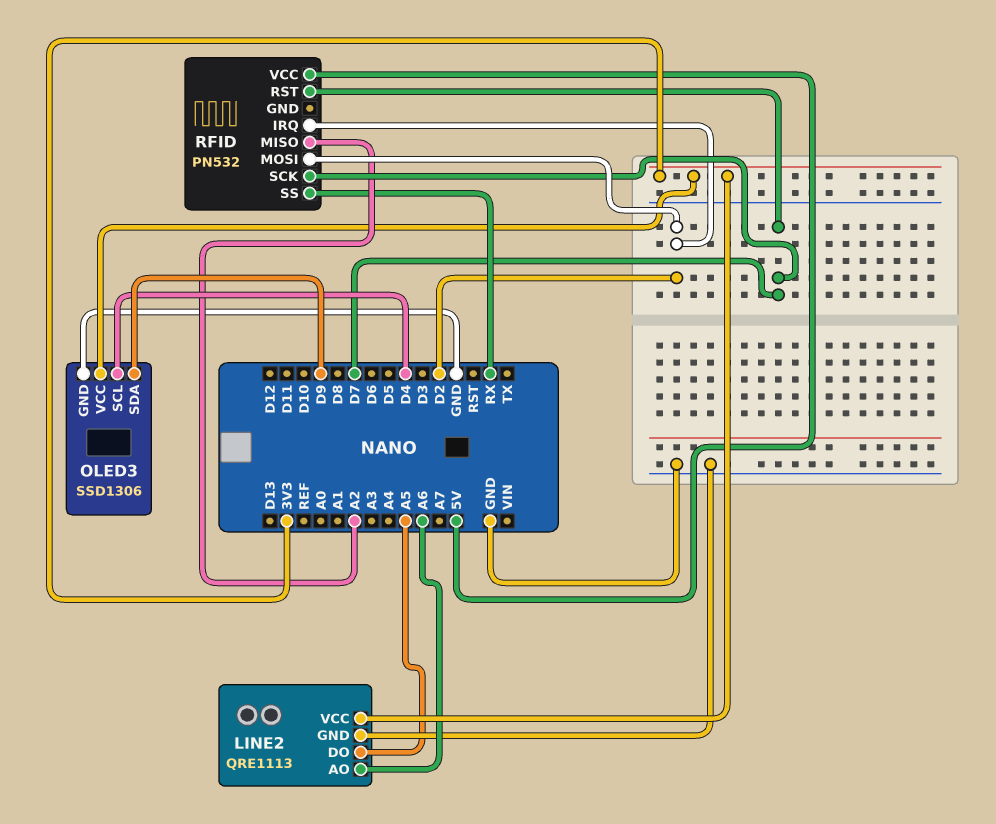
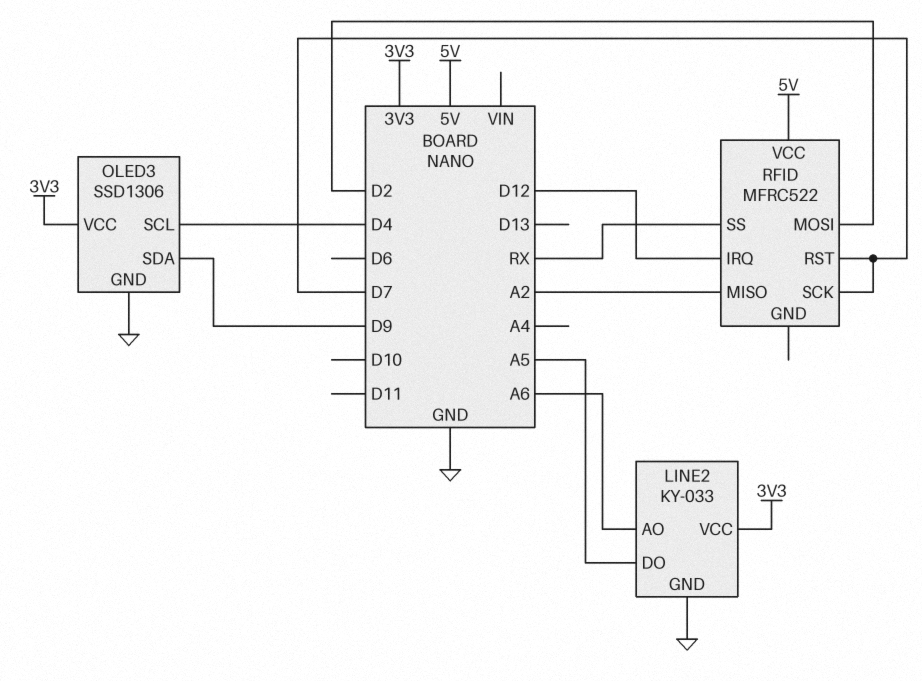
LINE2: QRE1113 -> KY-033
RFID: PN532 -> MFRC522
RFID pin IRQ: D2 -> D12

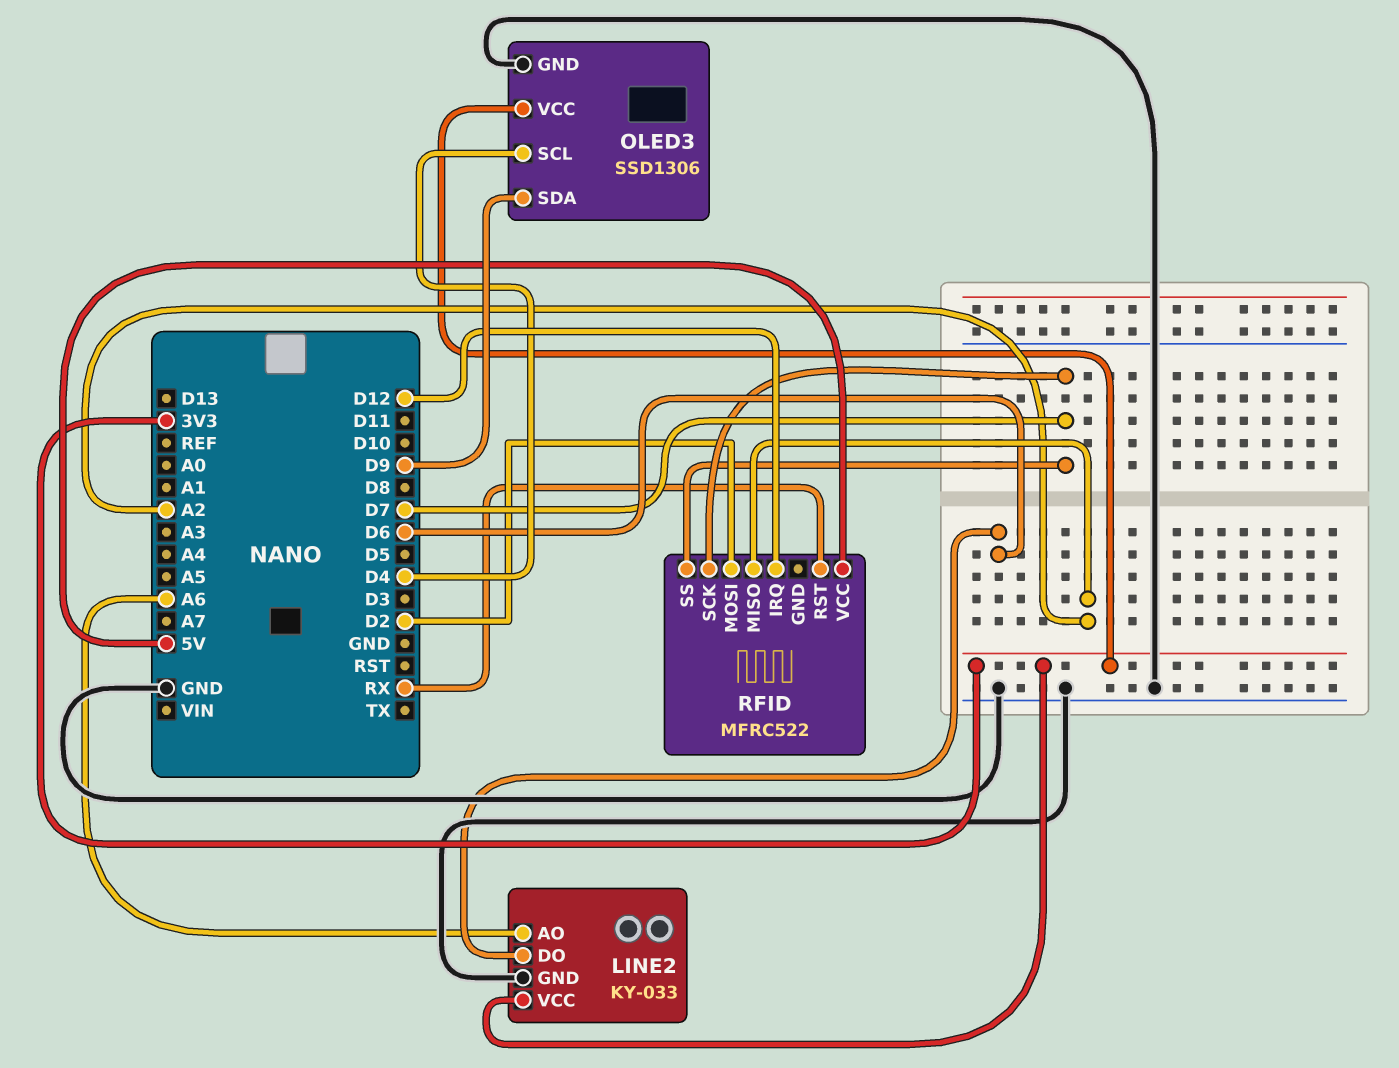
LINE2 pin DO: A5 -> D6
RFID pin RST: D7 -> RX
RFID pin SS: RX -> D7

